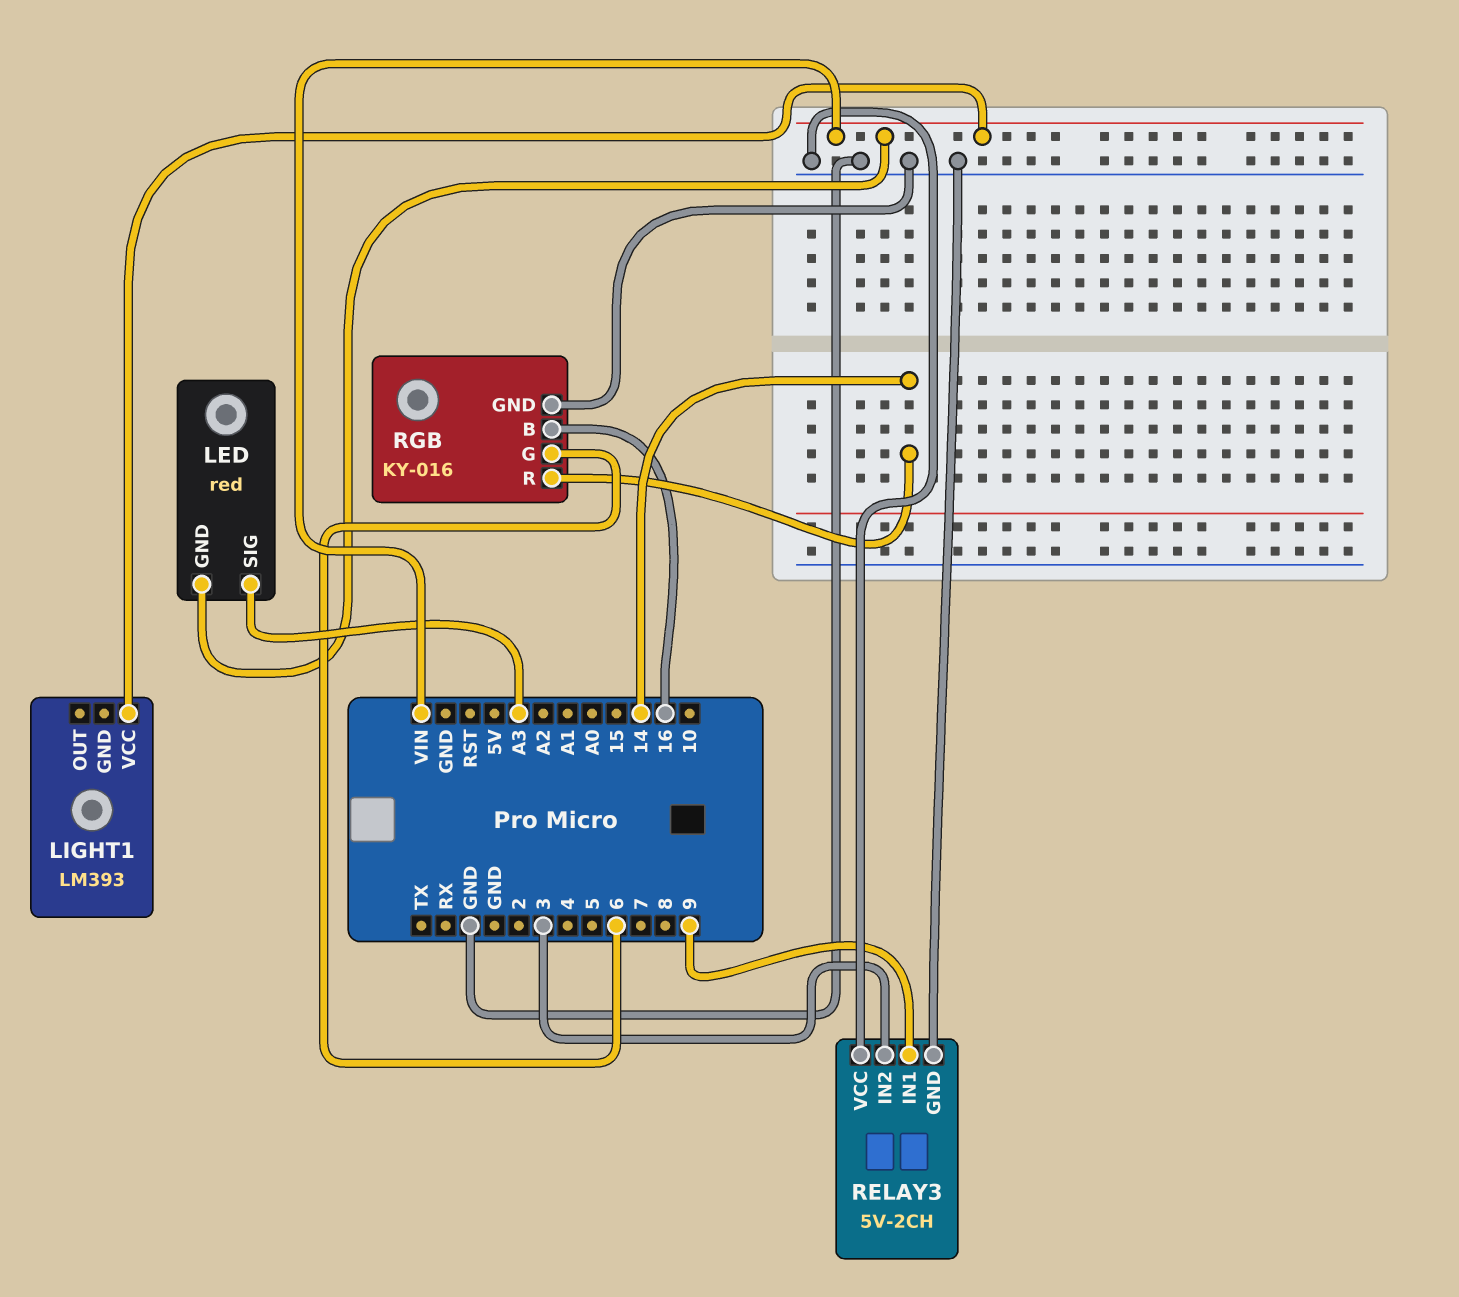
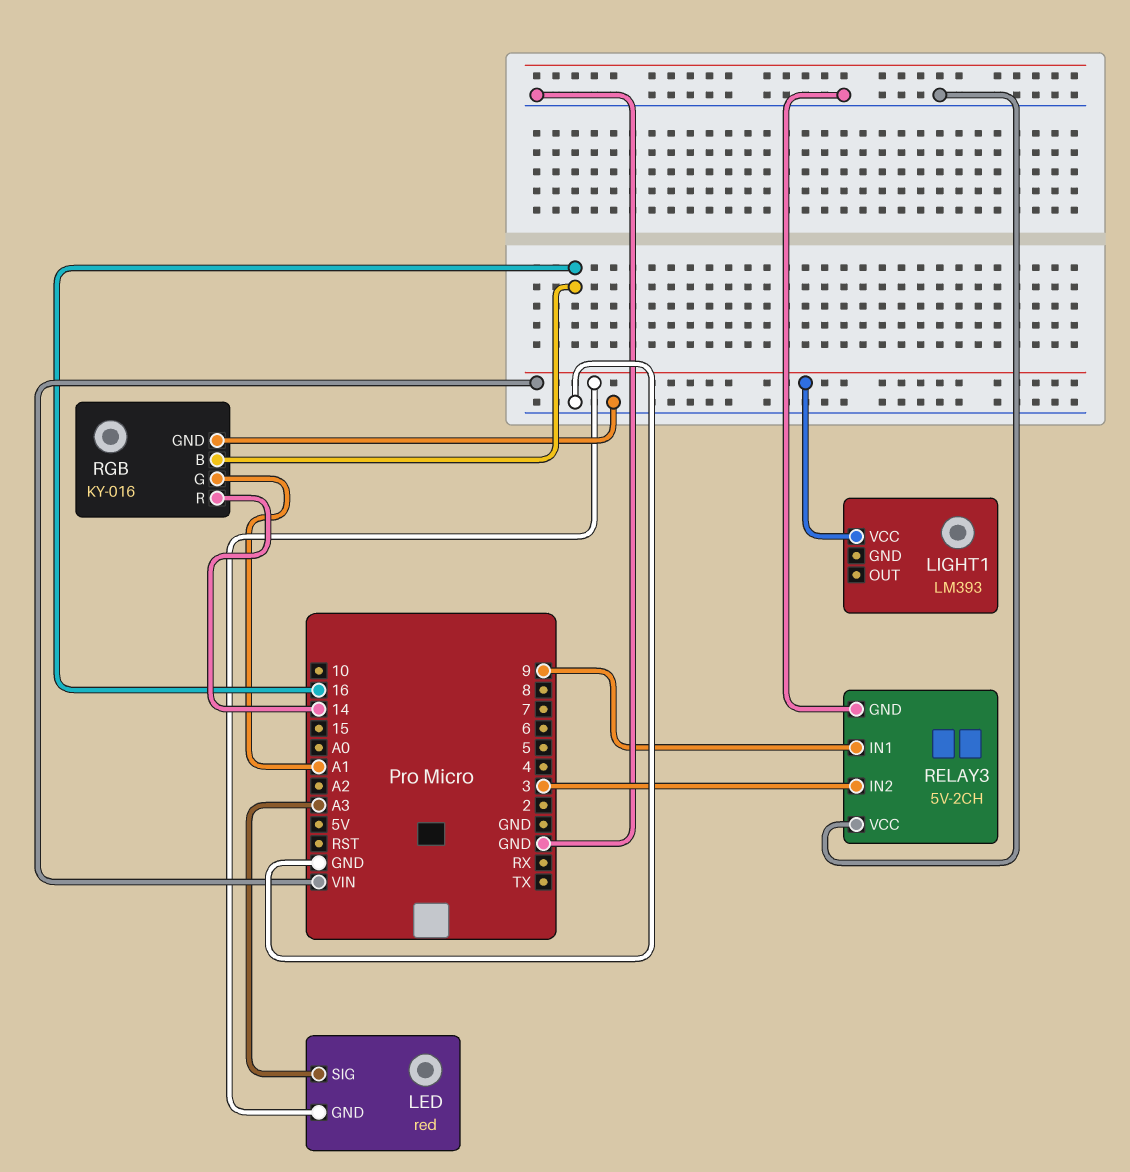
RGB pin G: 6 -> A1

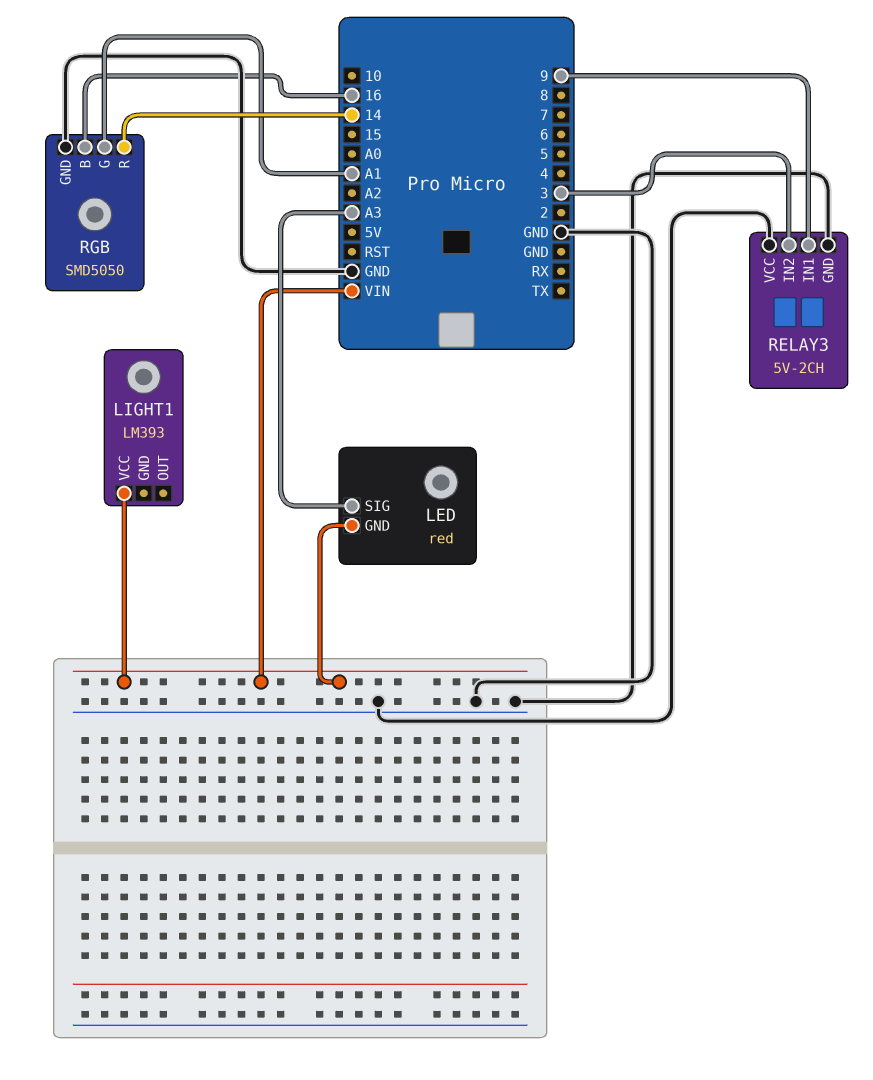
RGB: KY-016 -> SMD5050

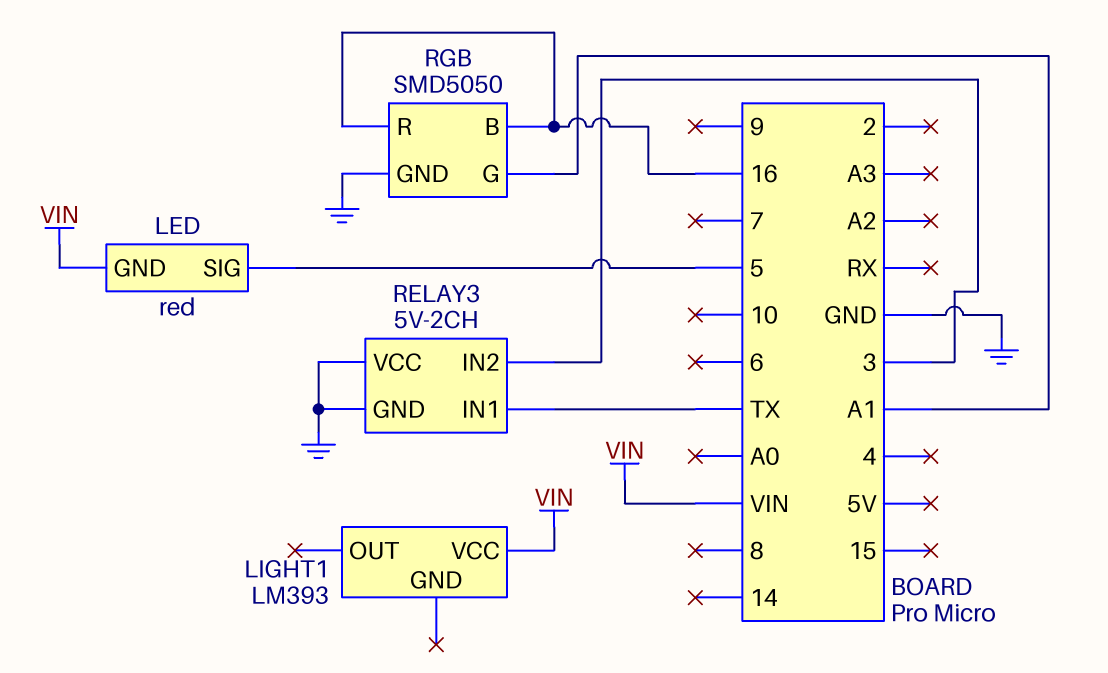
LED pin SIG: A3 -> 5
RELAY3 pin IN1: 9 -> TX
RGB pin R: 14 -> 16

